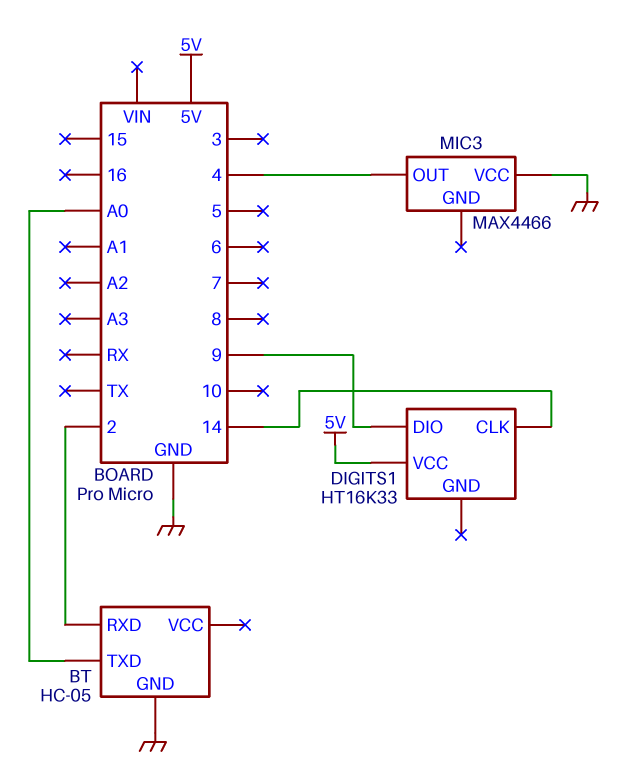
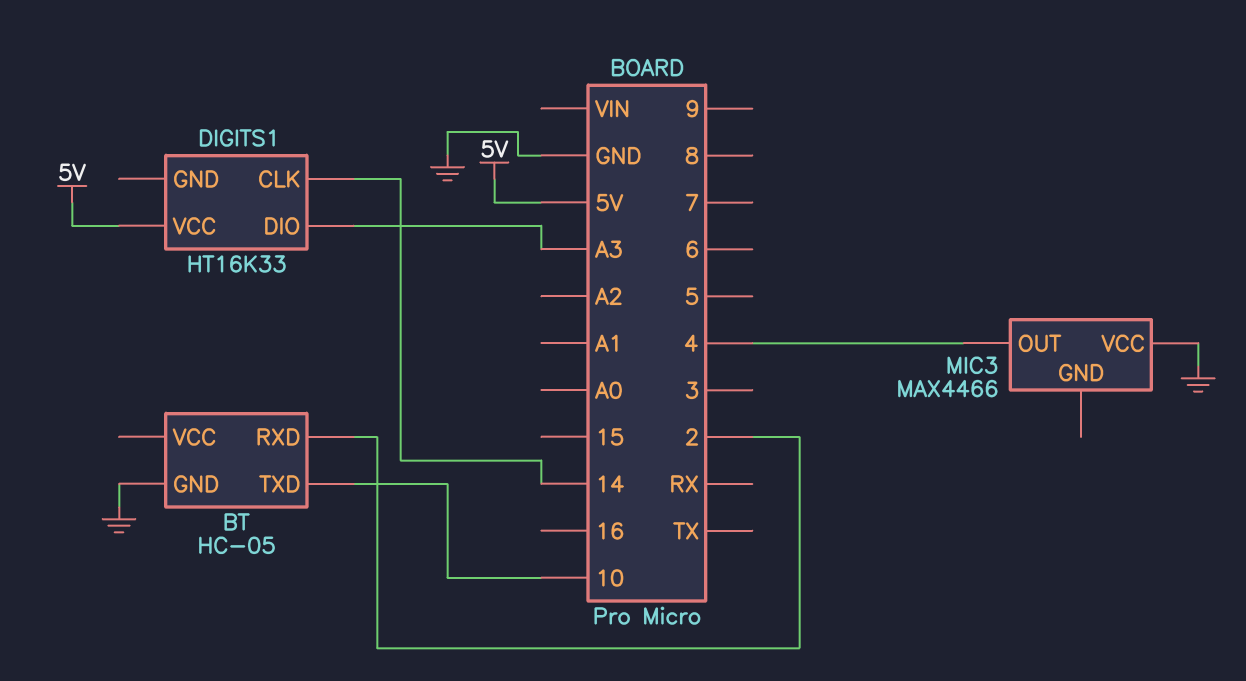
BT pin TXD: A0 -> 10
DIGITS1 pin DIO: 9 -> A3

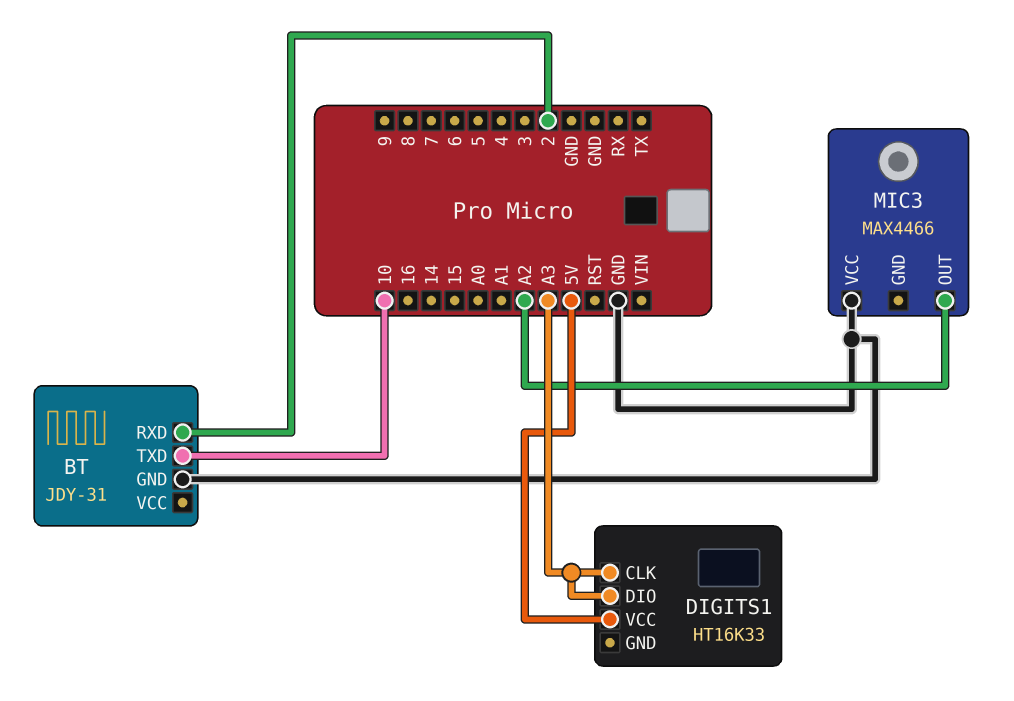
BT: HC-05 -> JDY-31
DIGITS1 pin CLK: 14 -> A3
MIC3 pin OUT: 4 -> A2

